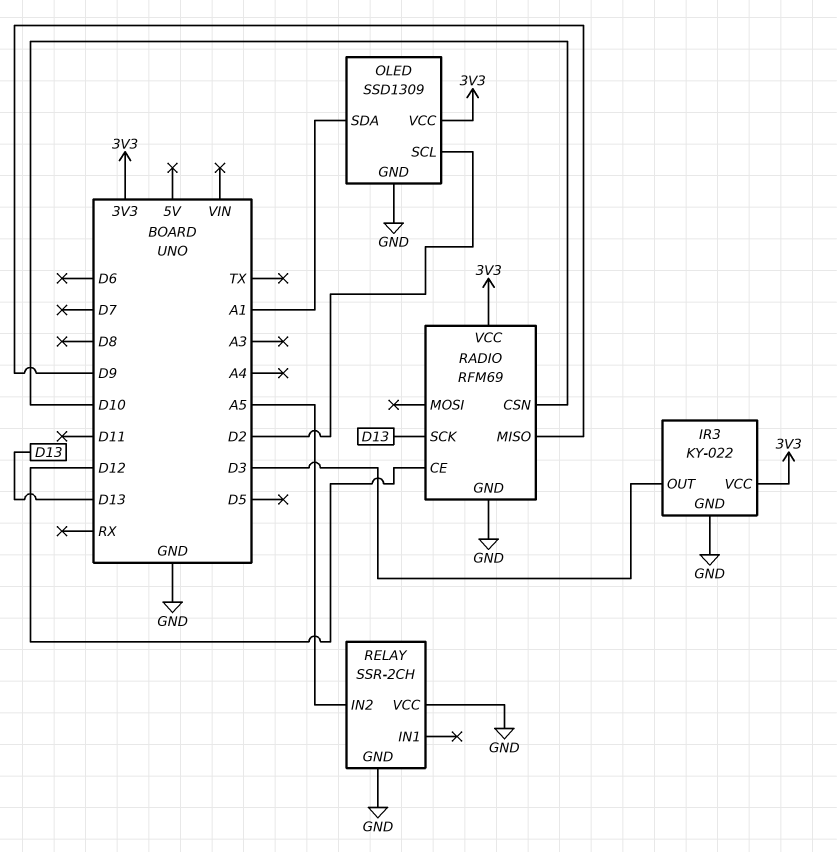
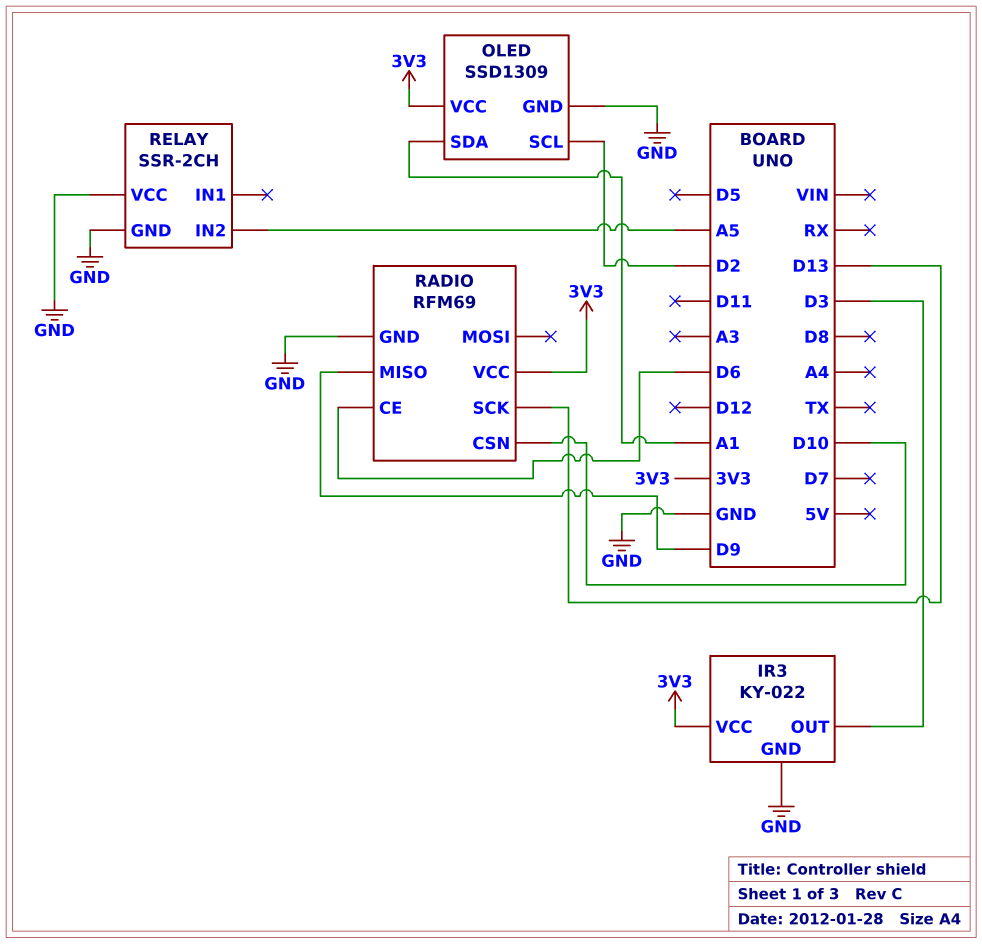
RADIO pin CE: D12 -> D6

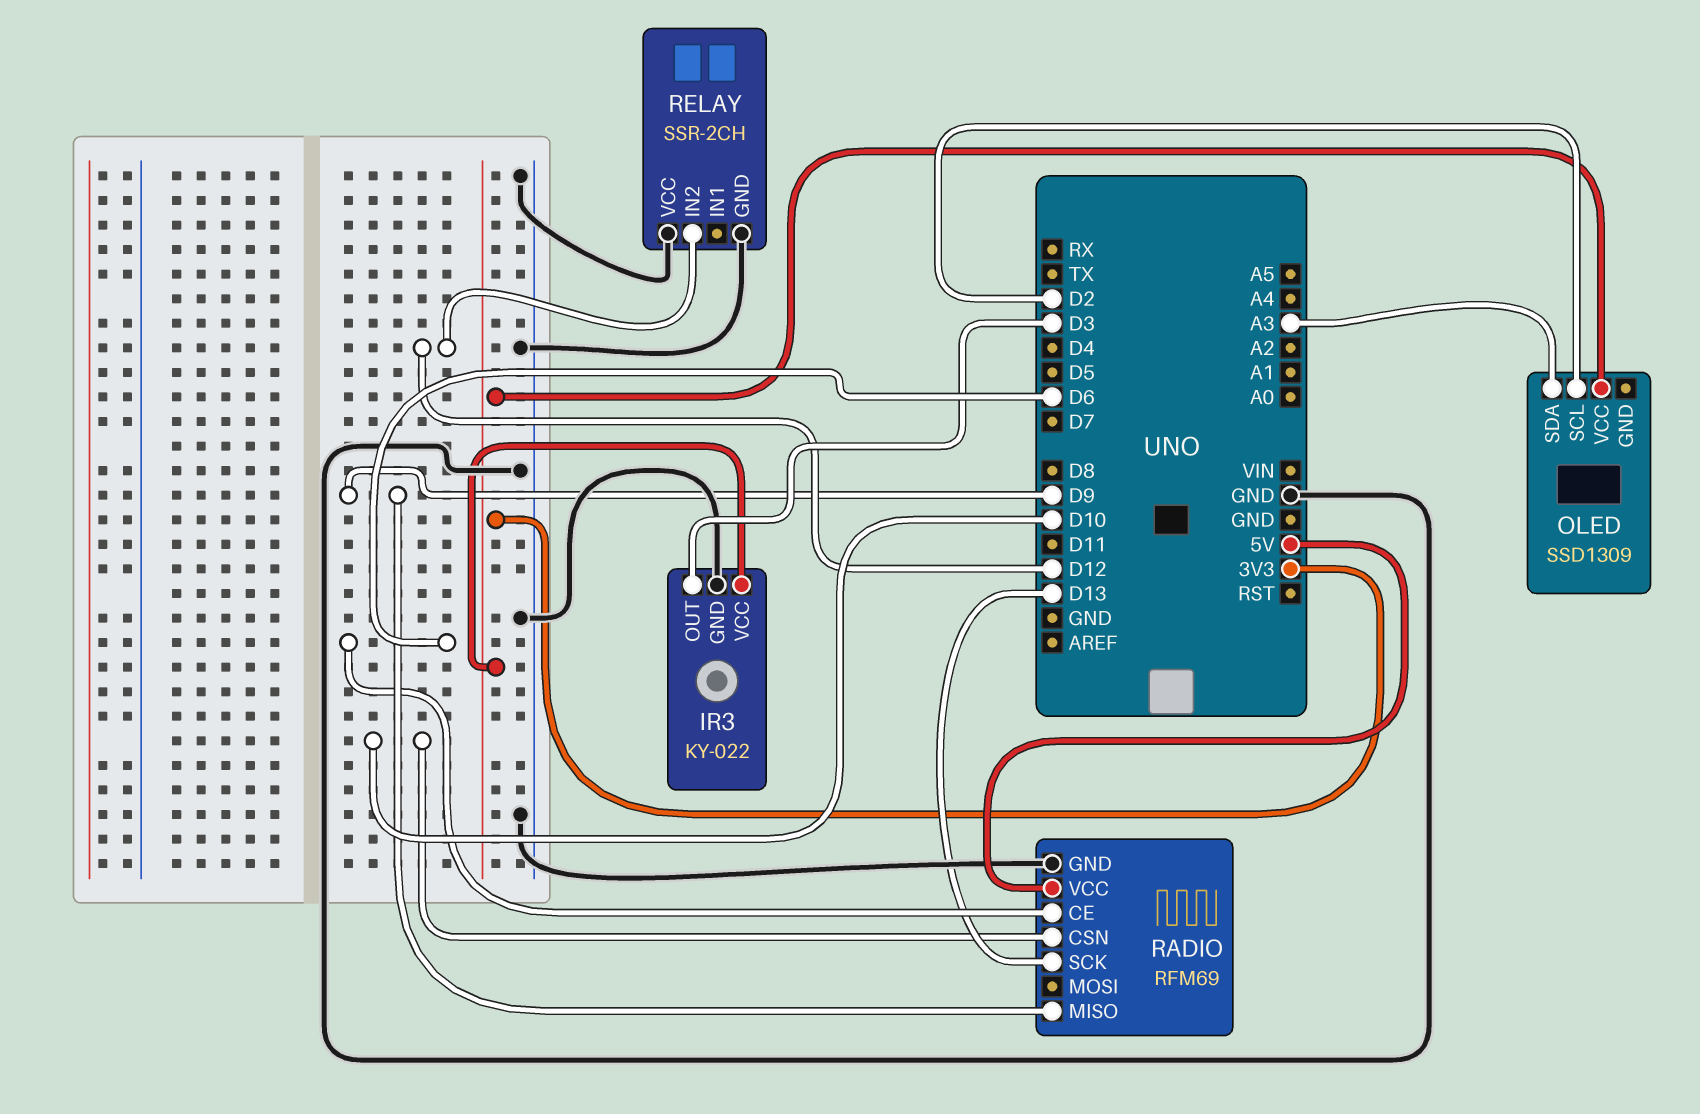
OLED pin GND: GND -> none
OLED pin SDA: A1 -> A3
RADIO pin VCC: 3V3 -> 5V
RELAY pin IN2: A5 -> D12

